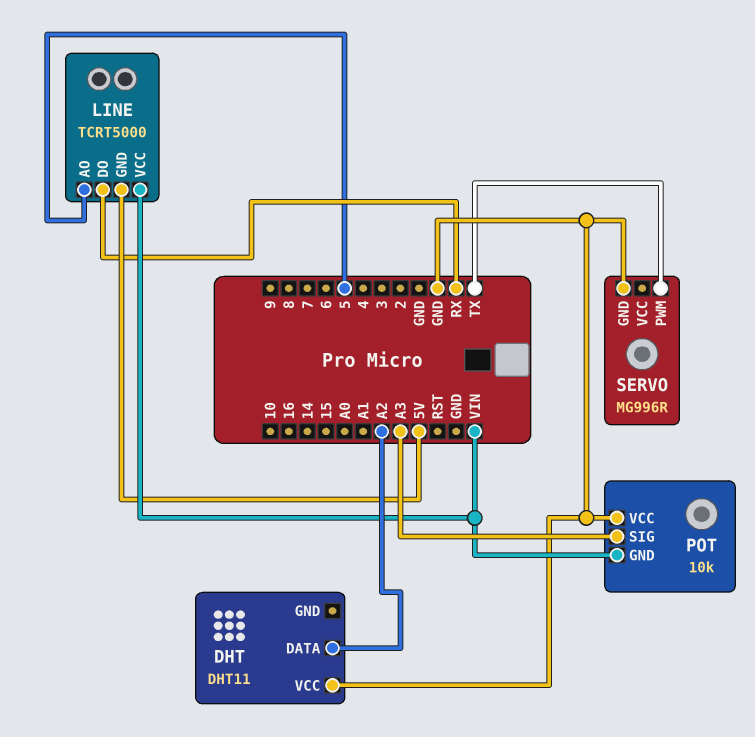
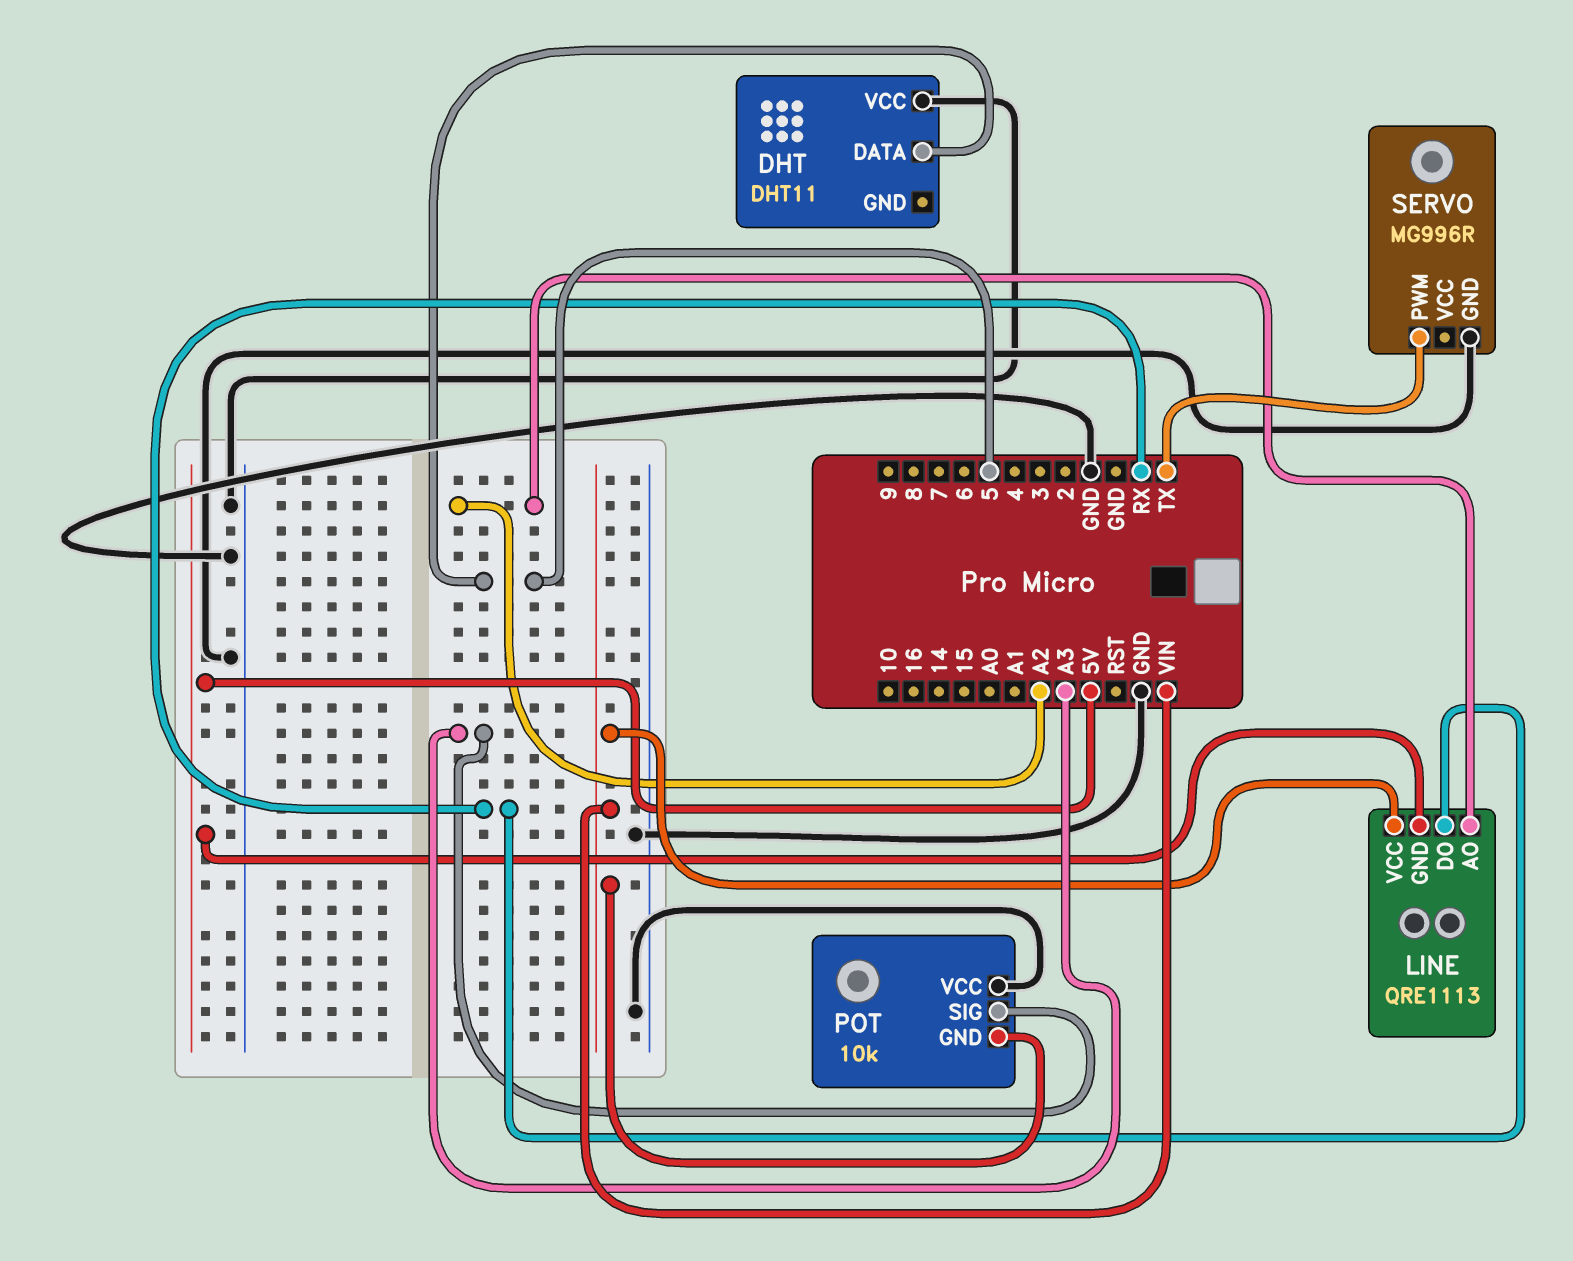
DHT pin DATA: A2 -> 5
LINE: TCRT5000 -> QRE1113
LINE pin AO: 5 -> A2

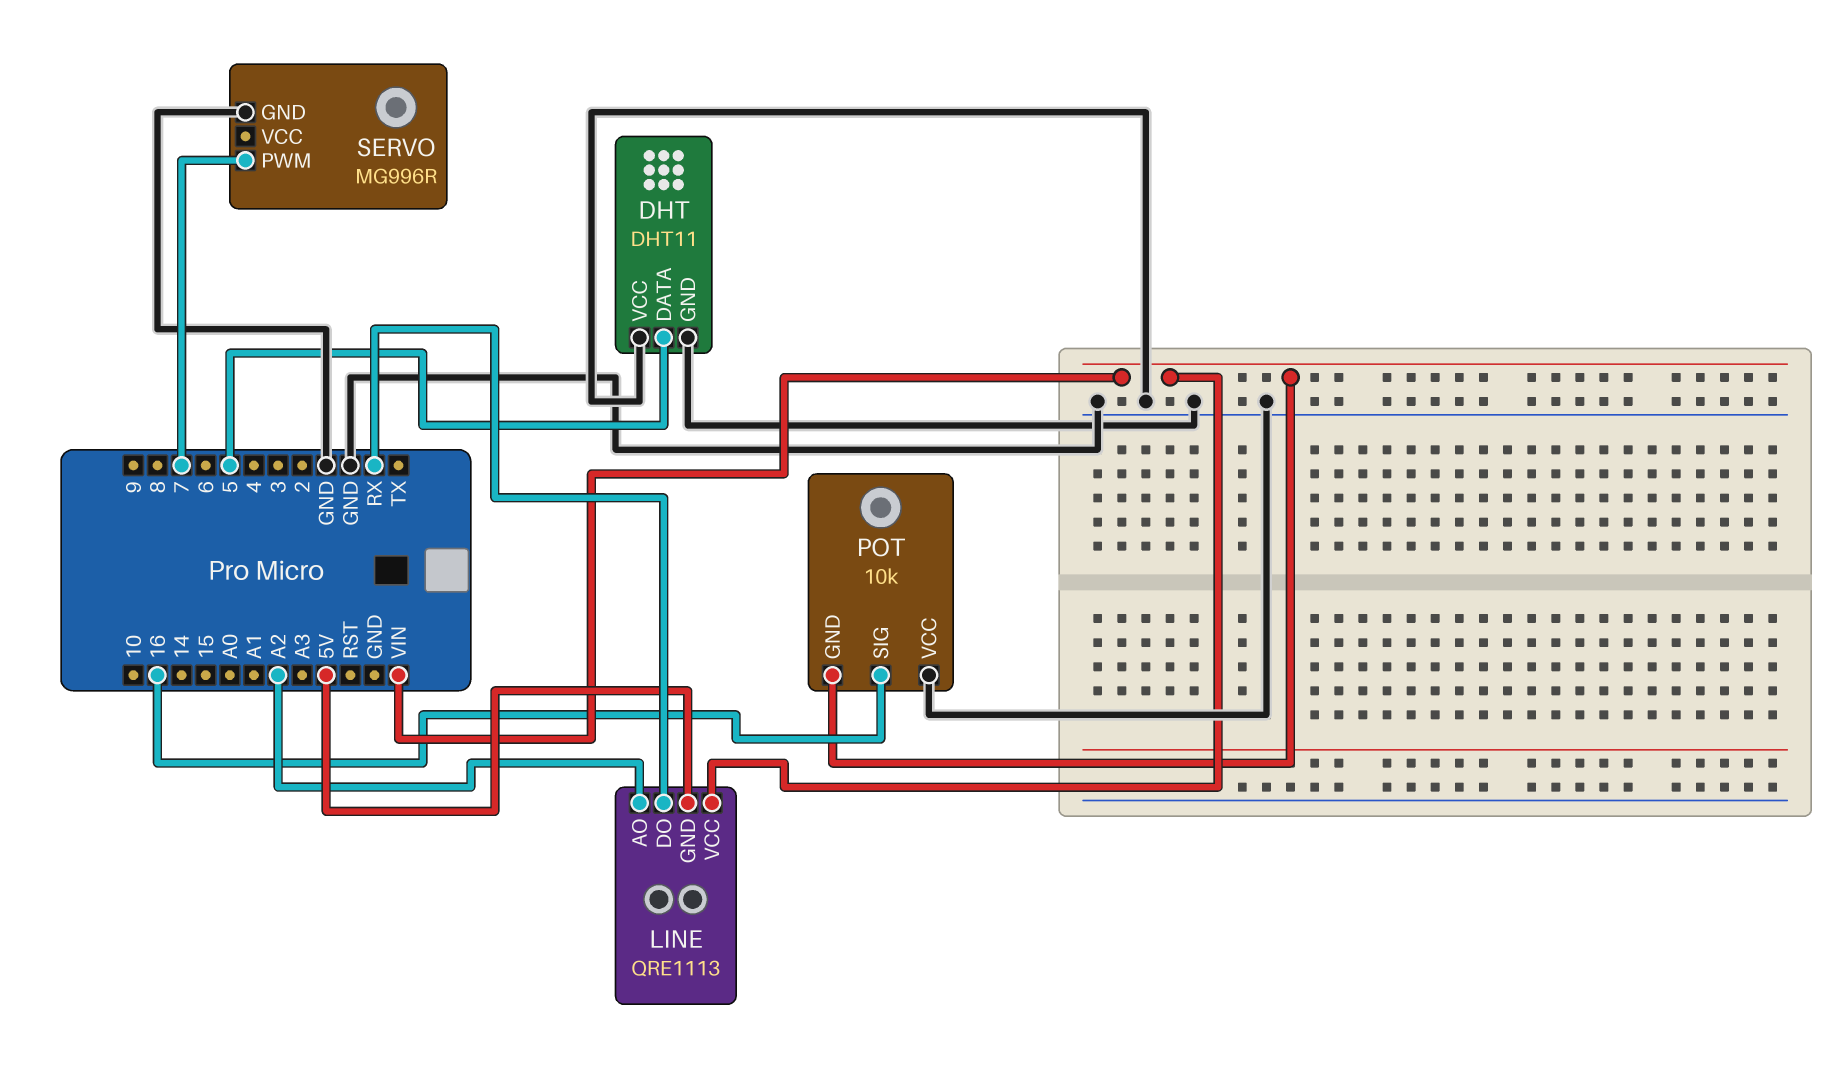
DHT pin GND: none -> GND
POT pin SIG: A3 -> 16
SERVO pin PWM: TX -> 7

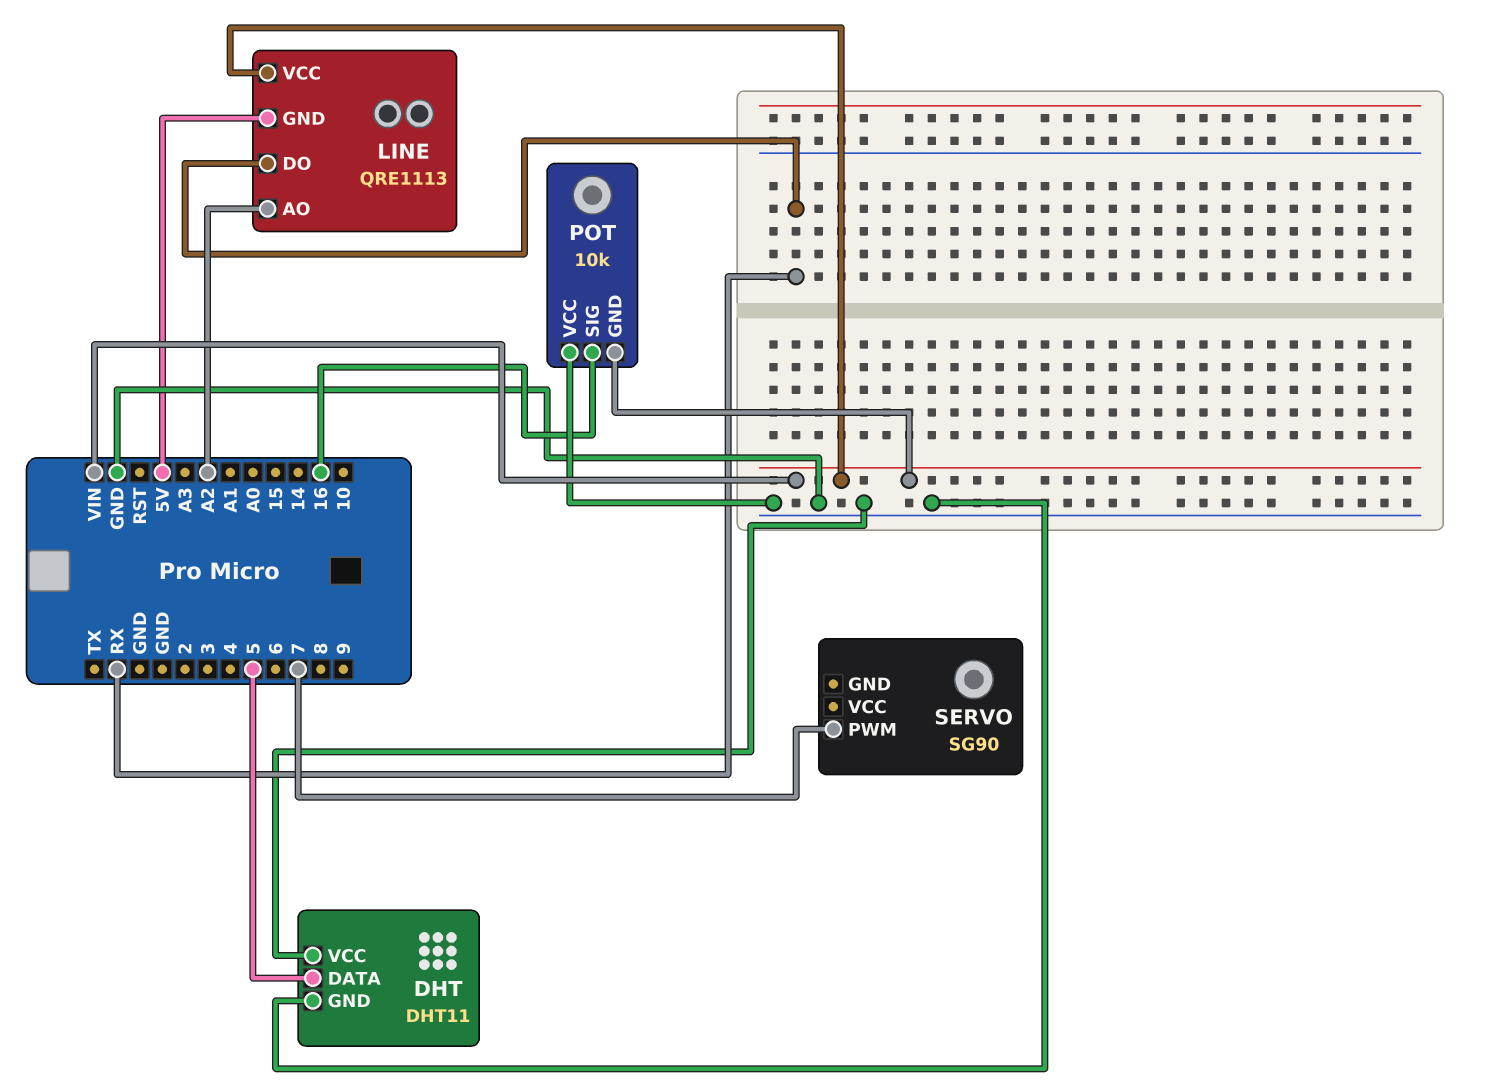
SERVO: MG996R -> SG90
SERVO pin GND: GND -> none

